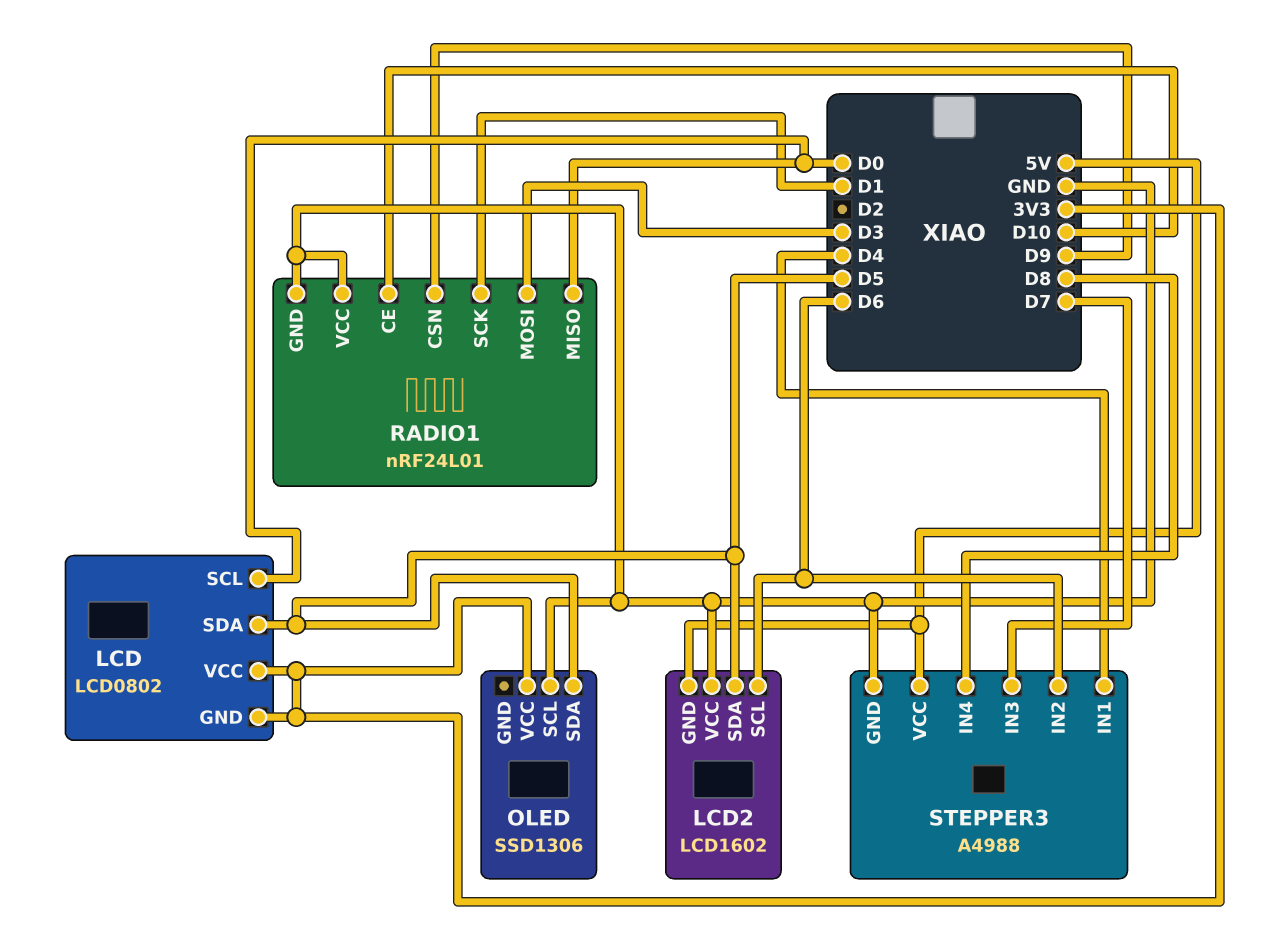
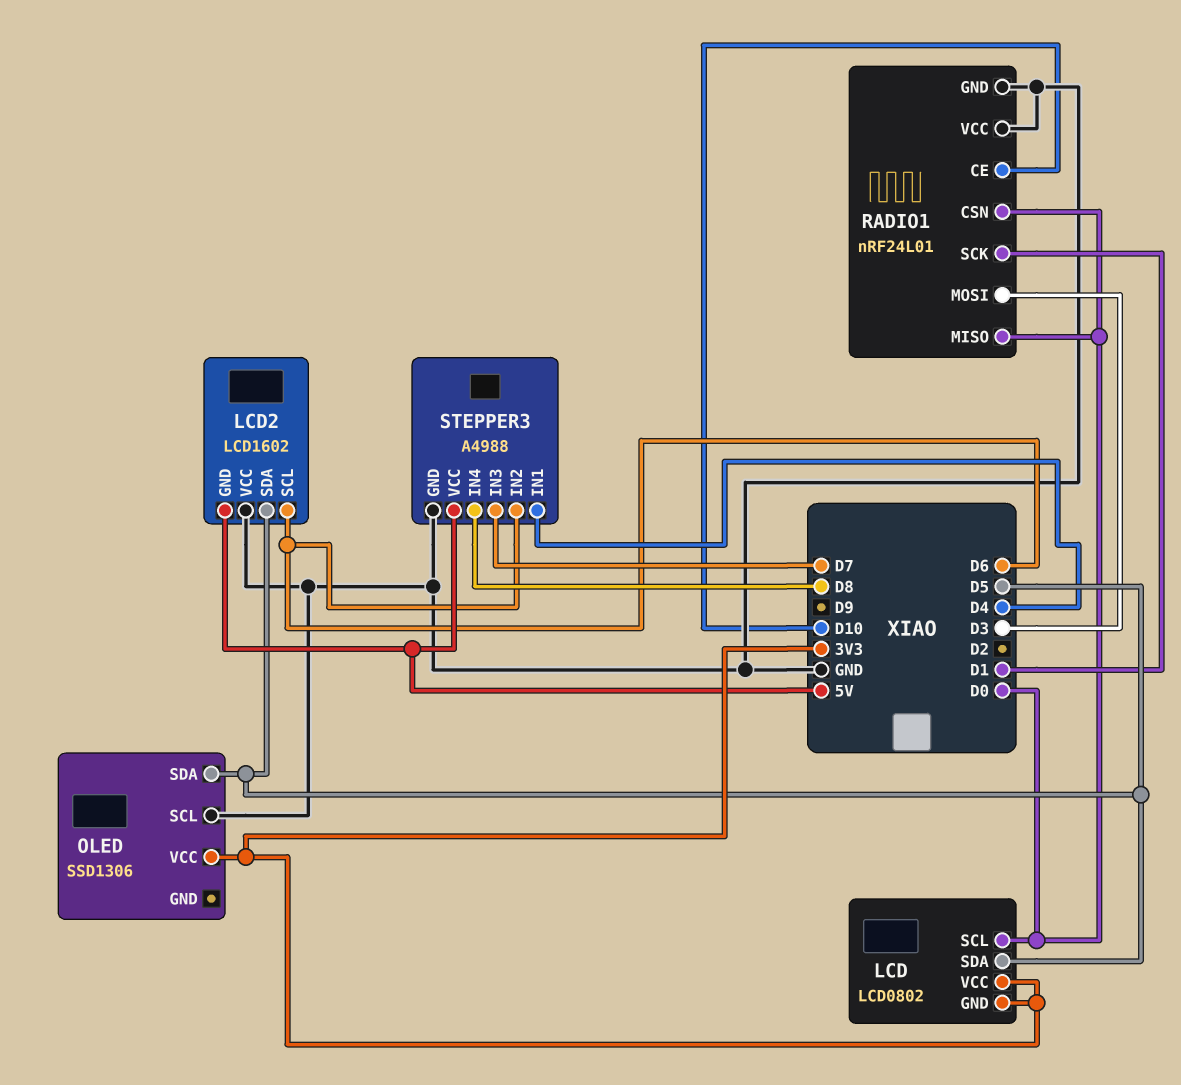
RADIO1 pin CSN: D9 -> D0

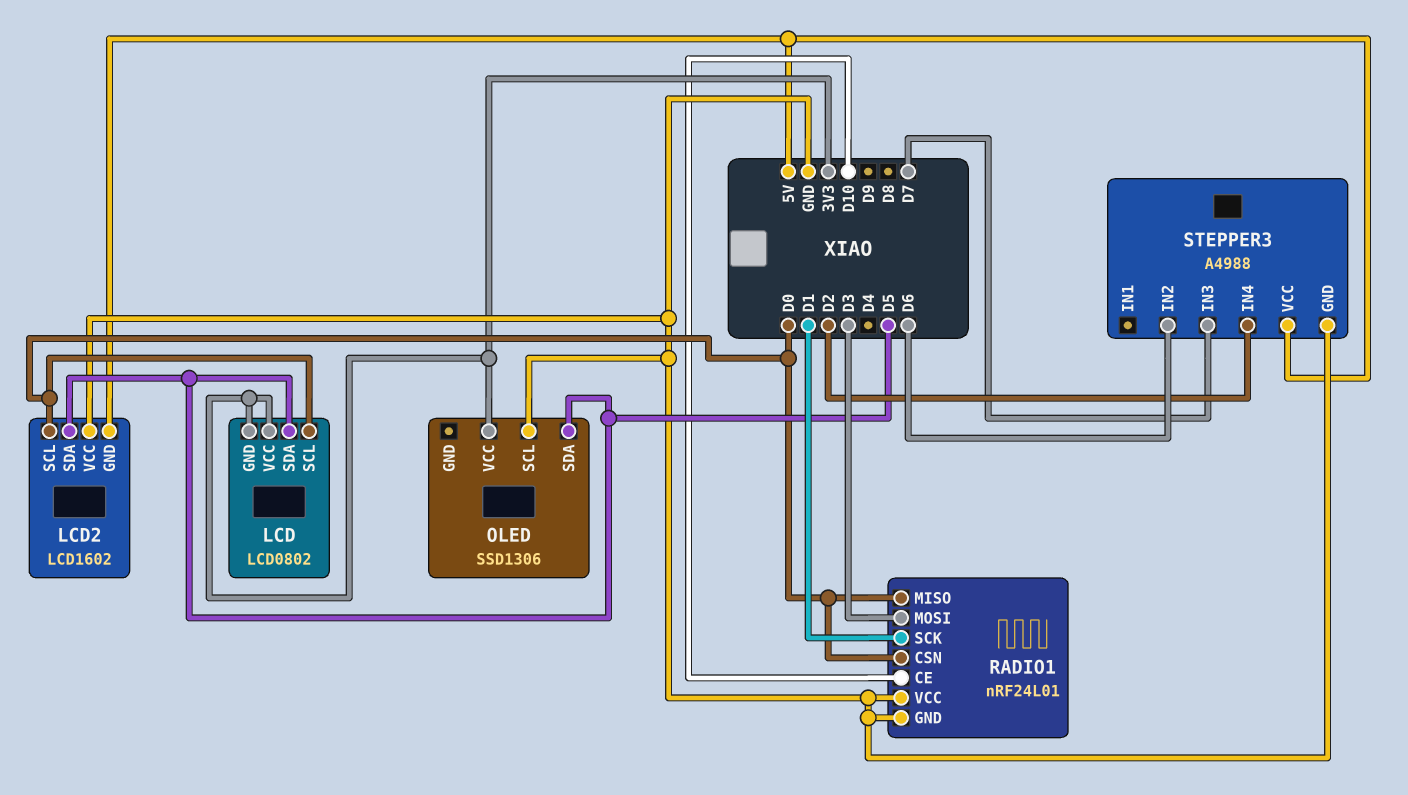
LCD2 pin SCL: D6 -> D0
STEPPER3 pin IN1: D4 -> none
STEPPER3 pin IN4: D8 -> D2

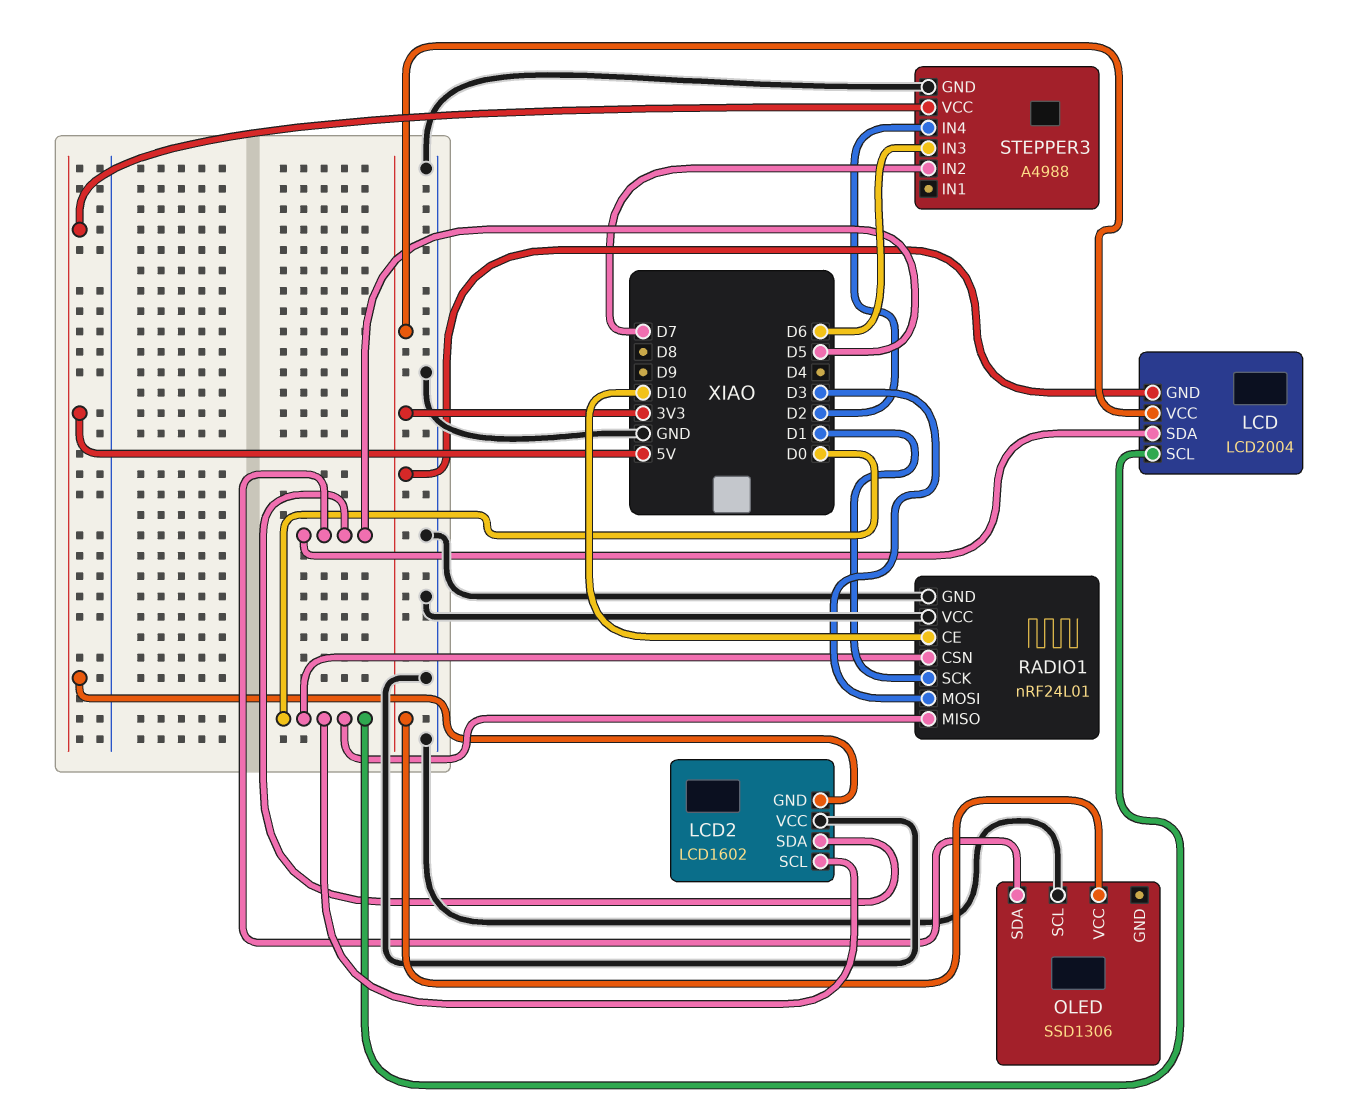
LCD: LCD0802 -> LCD2004
STEPPER3 pin IN2: D6 -> D7
STEPPER3 pin IN3: D7 -> D6

